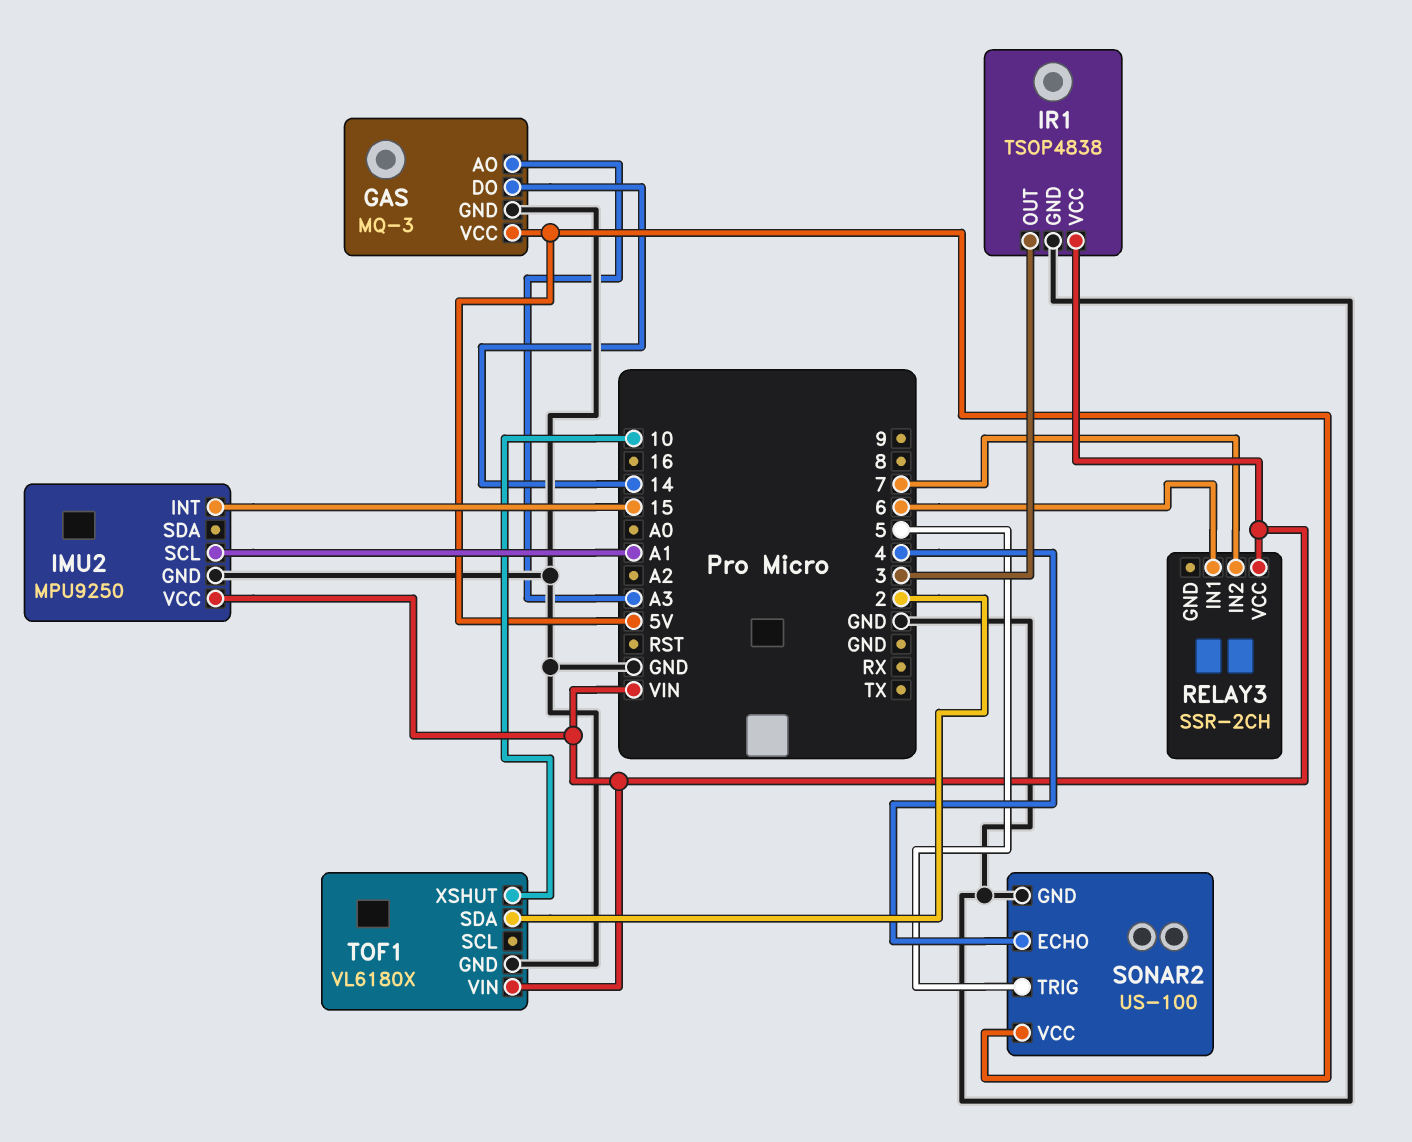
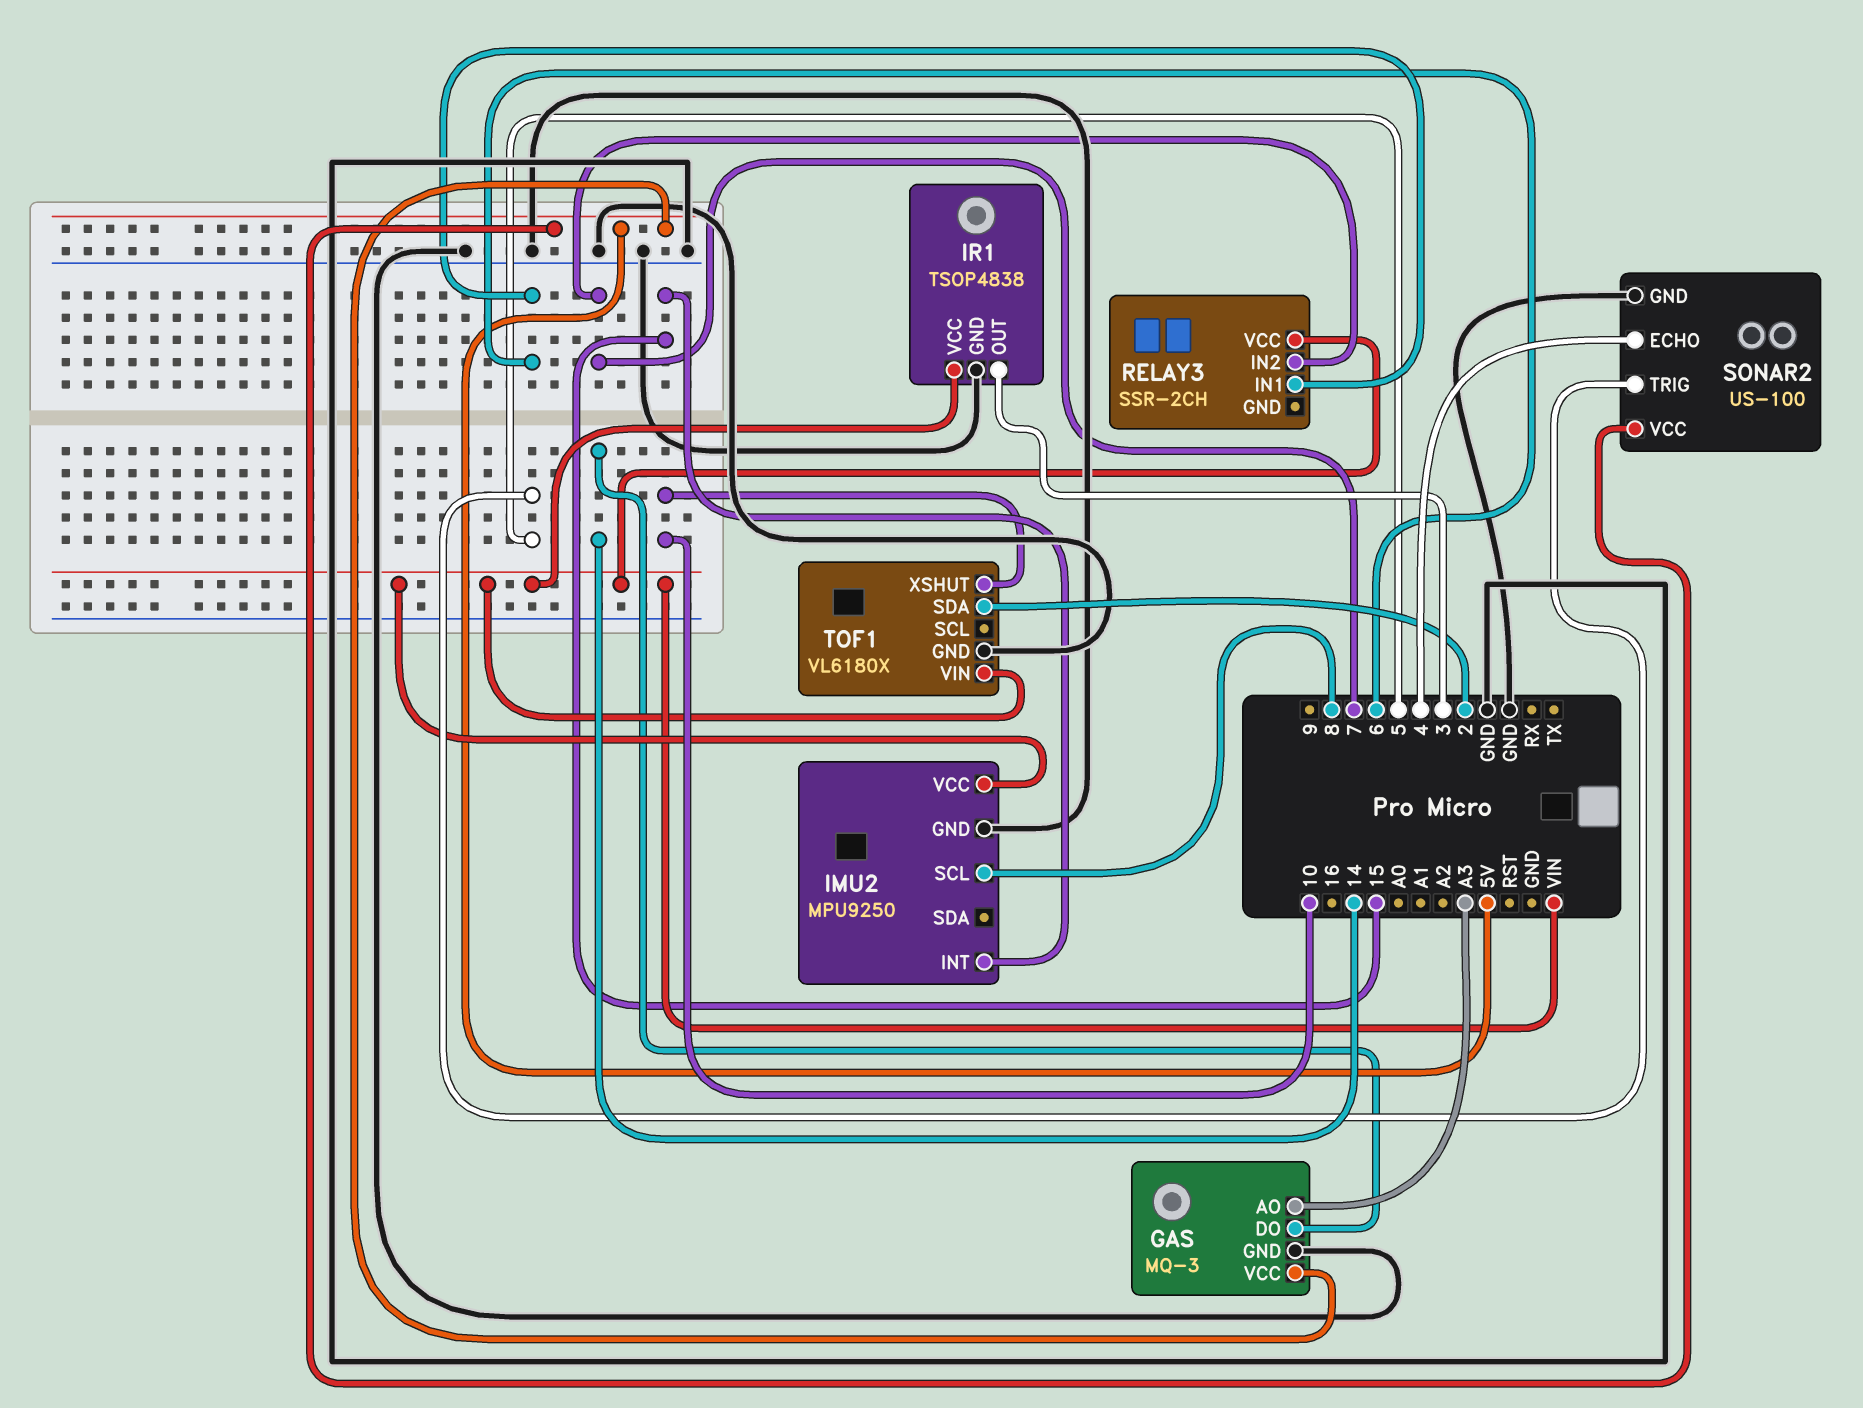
IMU2 pin SCL: A1 -> 8

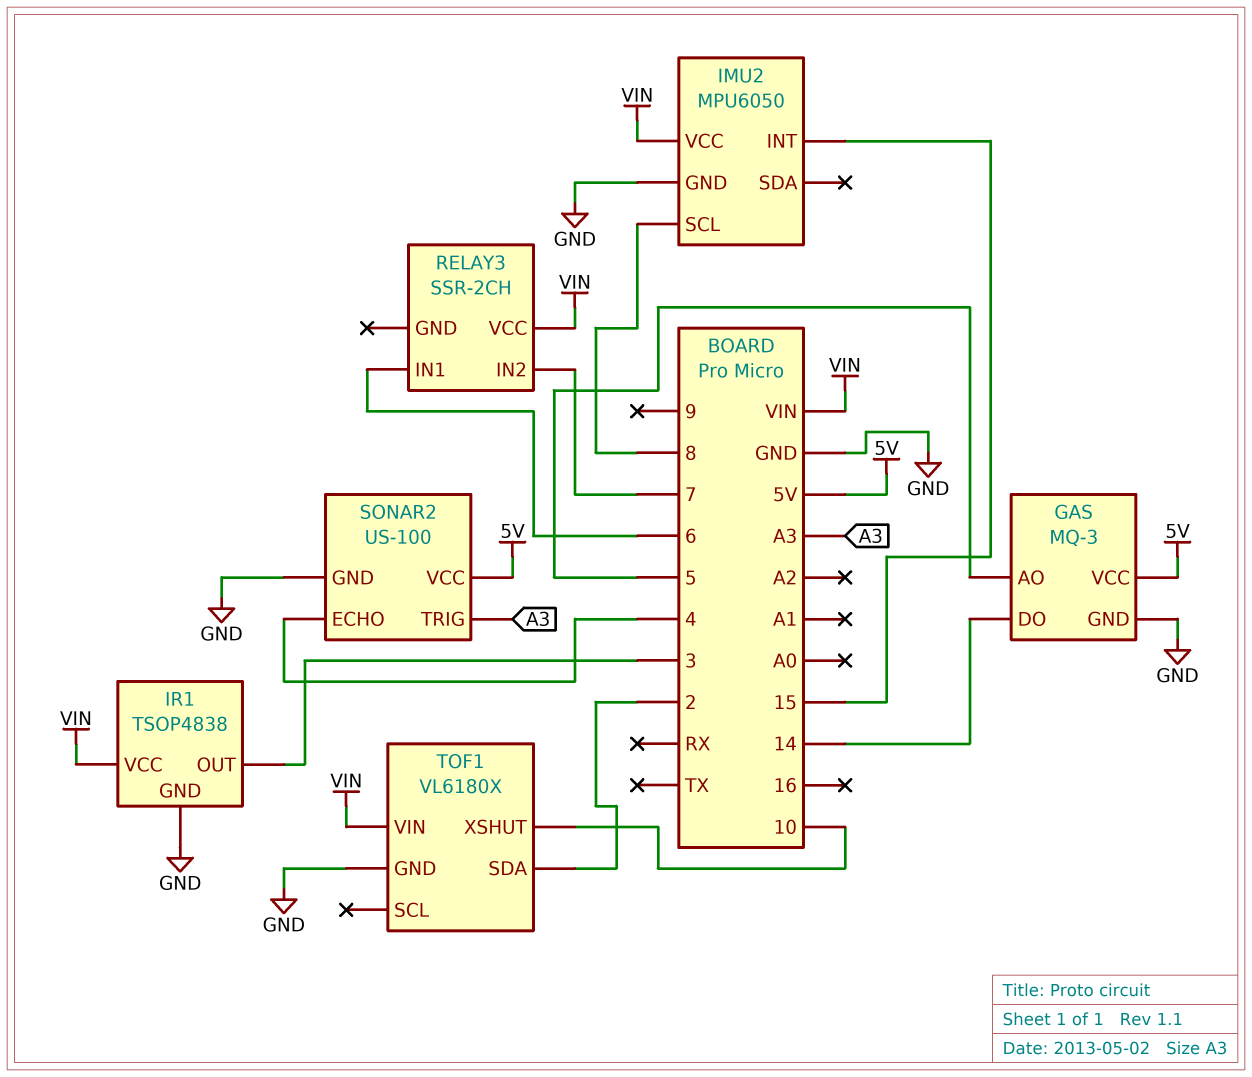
GAS pin AO: A3 -> 5
IMU2: MPU9250 -> MPU6050
SONAR2 pin TRIG: 5 -> A3

